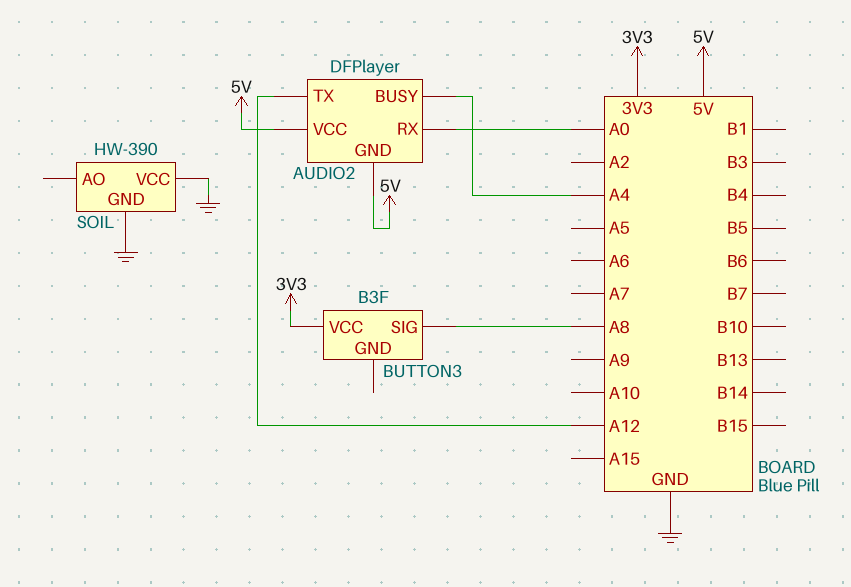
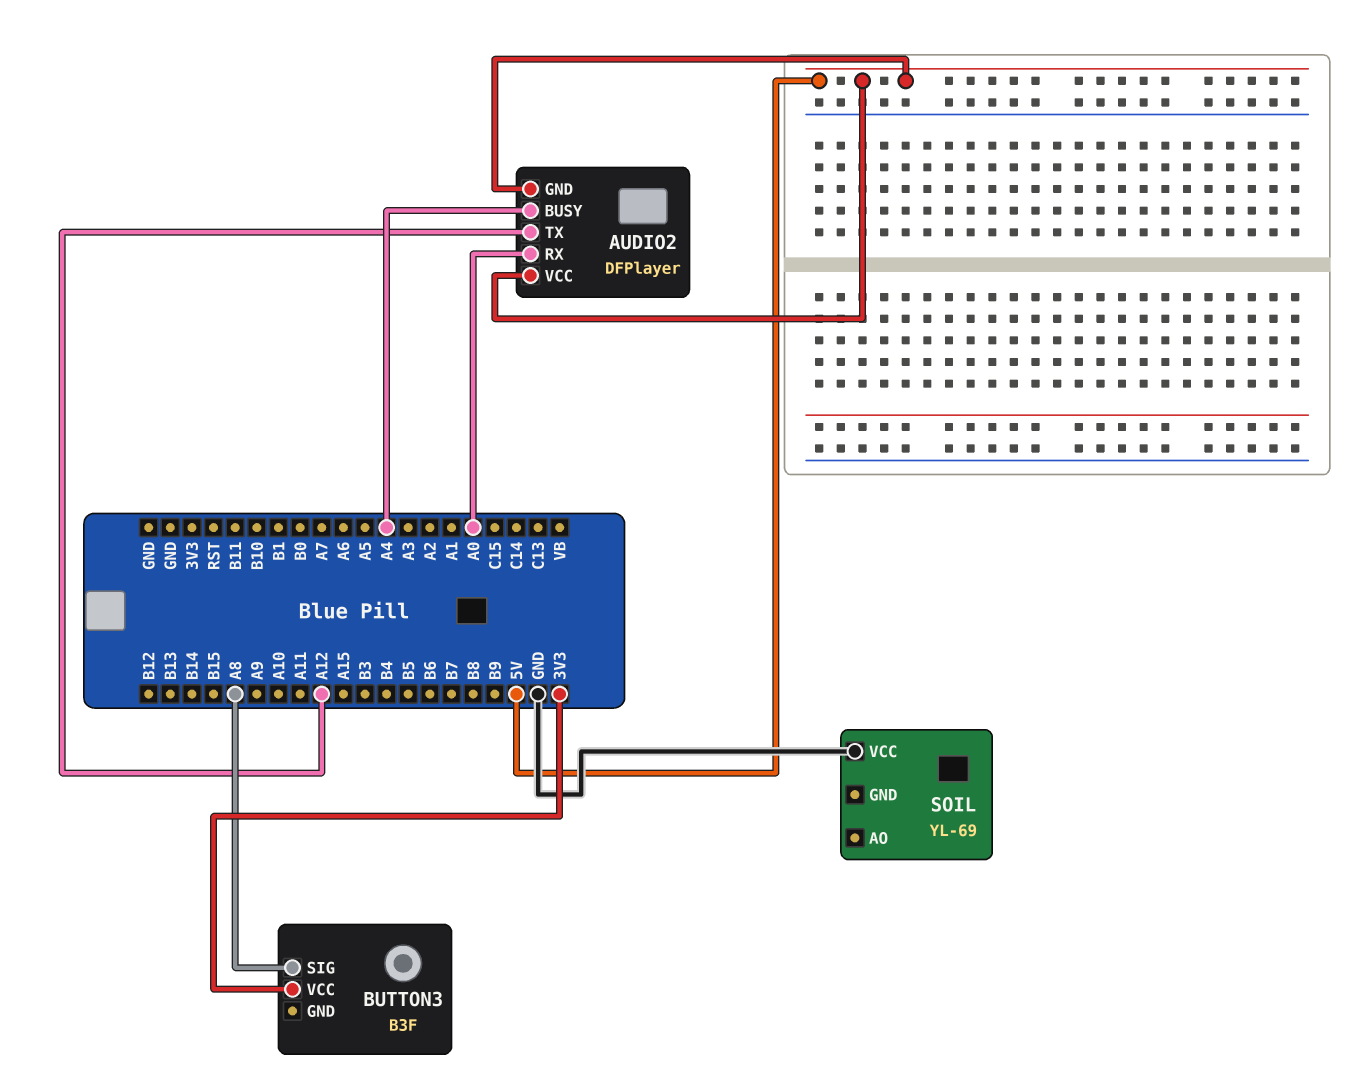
SOIL: HW-390 -> YL-69
SOIL pin GND: GND -> none

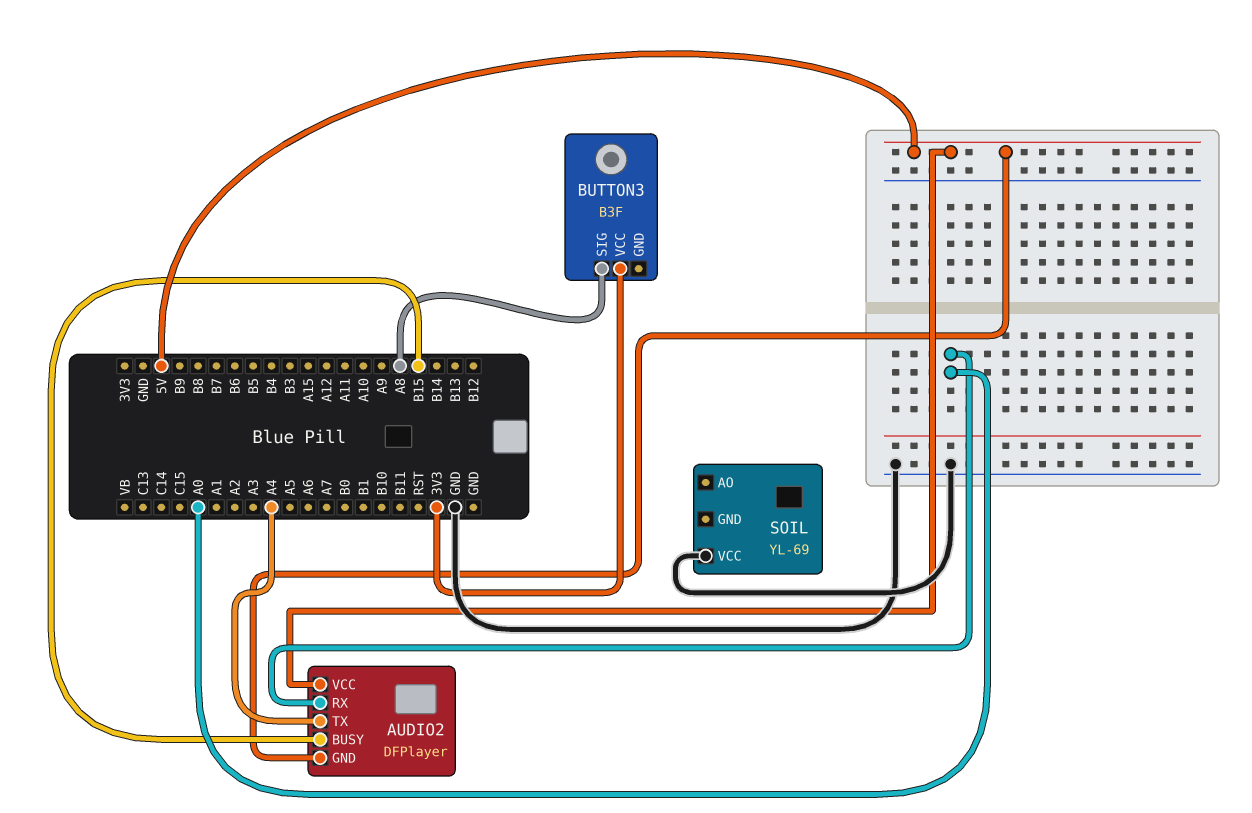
AUDIO2 pin BUSY: A4 -> B15
AUDIO2 pin TX: A12 -> A4

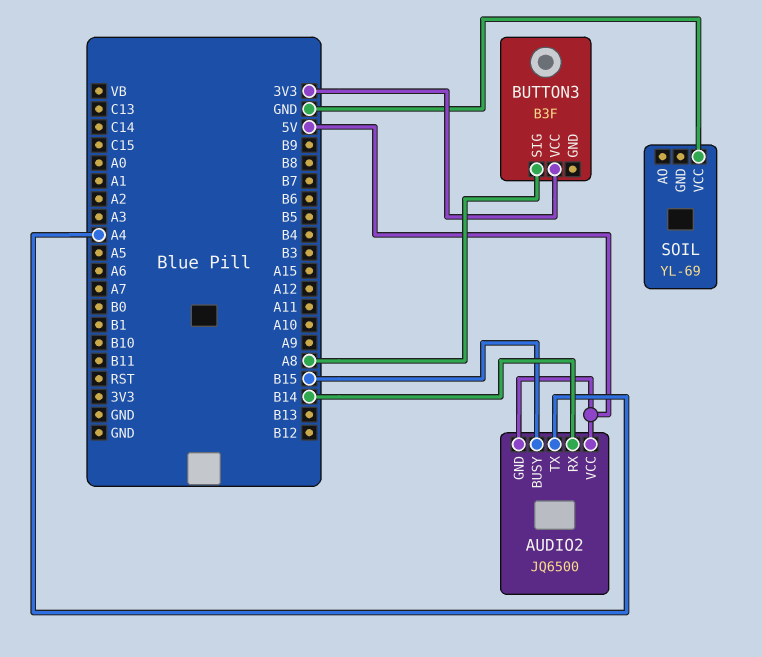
AUDIO2: DFPlayer -> JQ6500
AUDIO2 pin RX: A0 -> B14

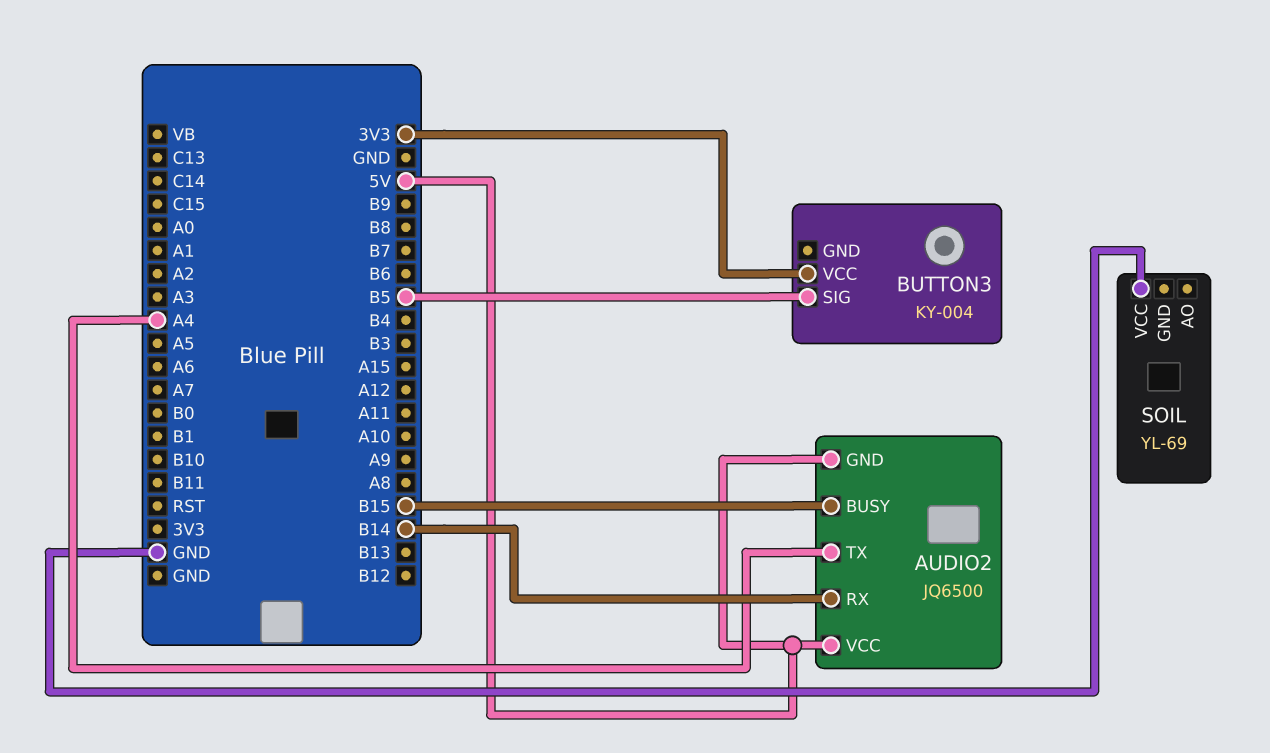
BUTTON3: B3F -> KY-004
BUTTON3 pin SIG: A8 -> B5

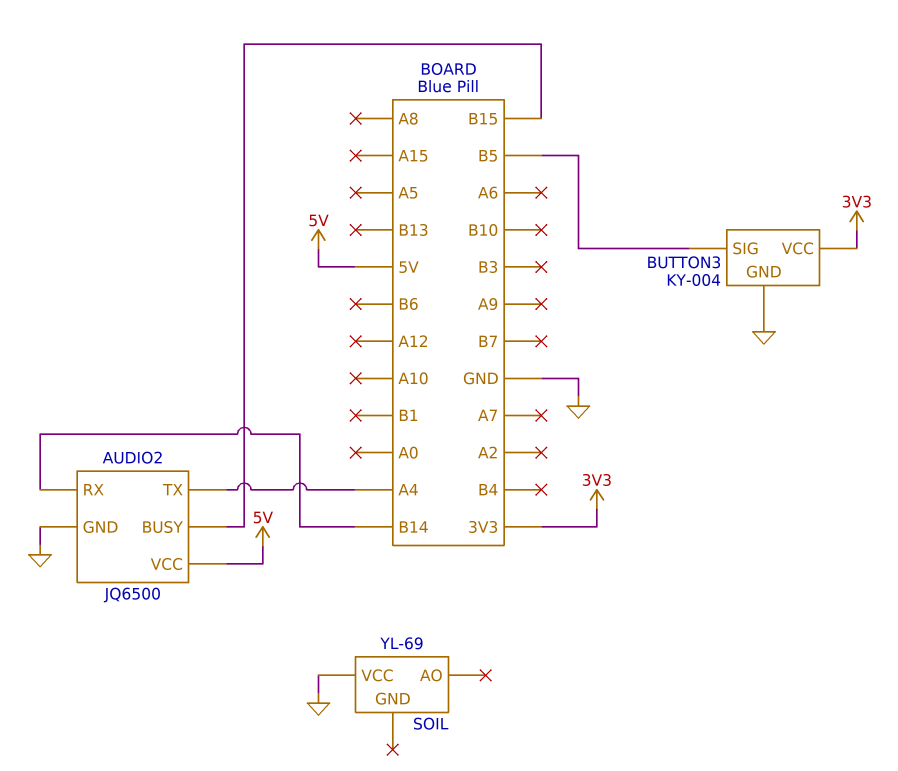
AUDIO2 pin GND: 5V -> GND
BUTTON3 pin GND: none -> GND

